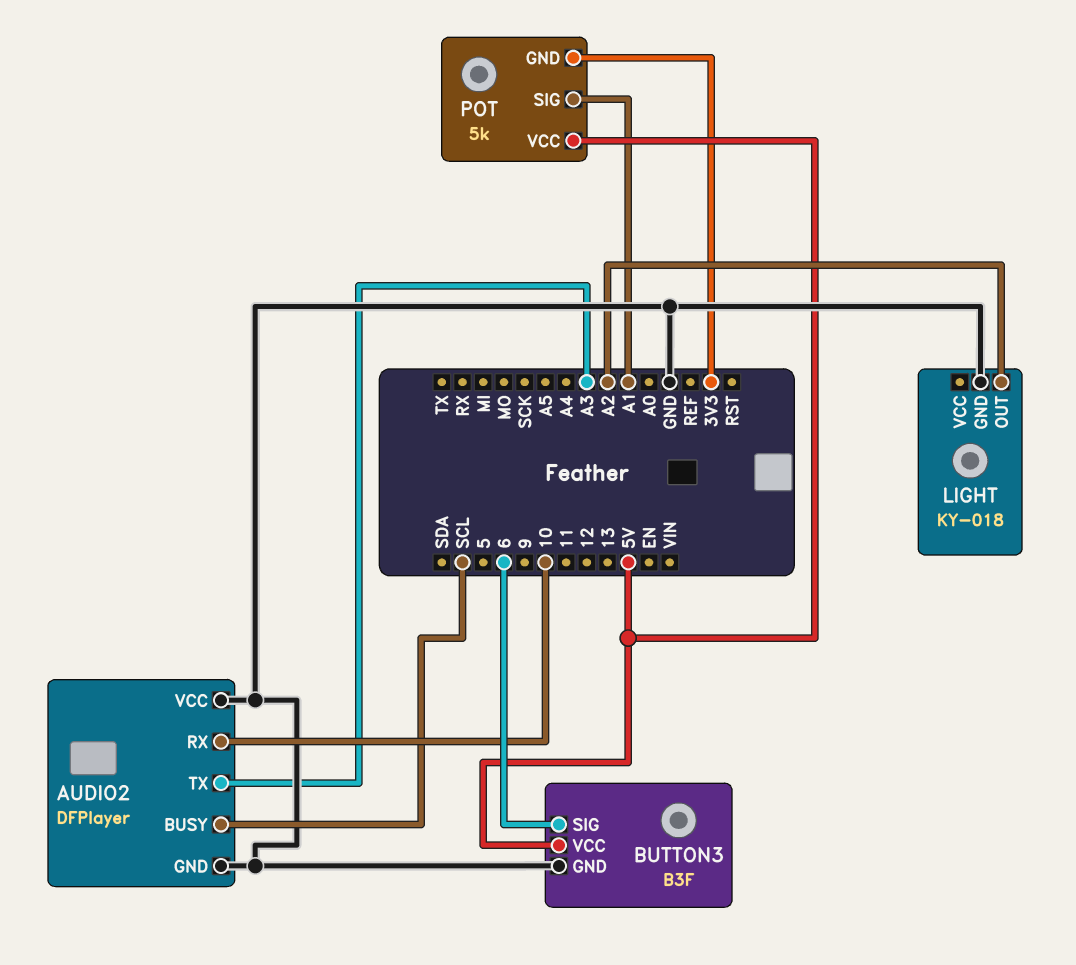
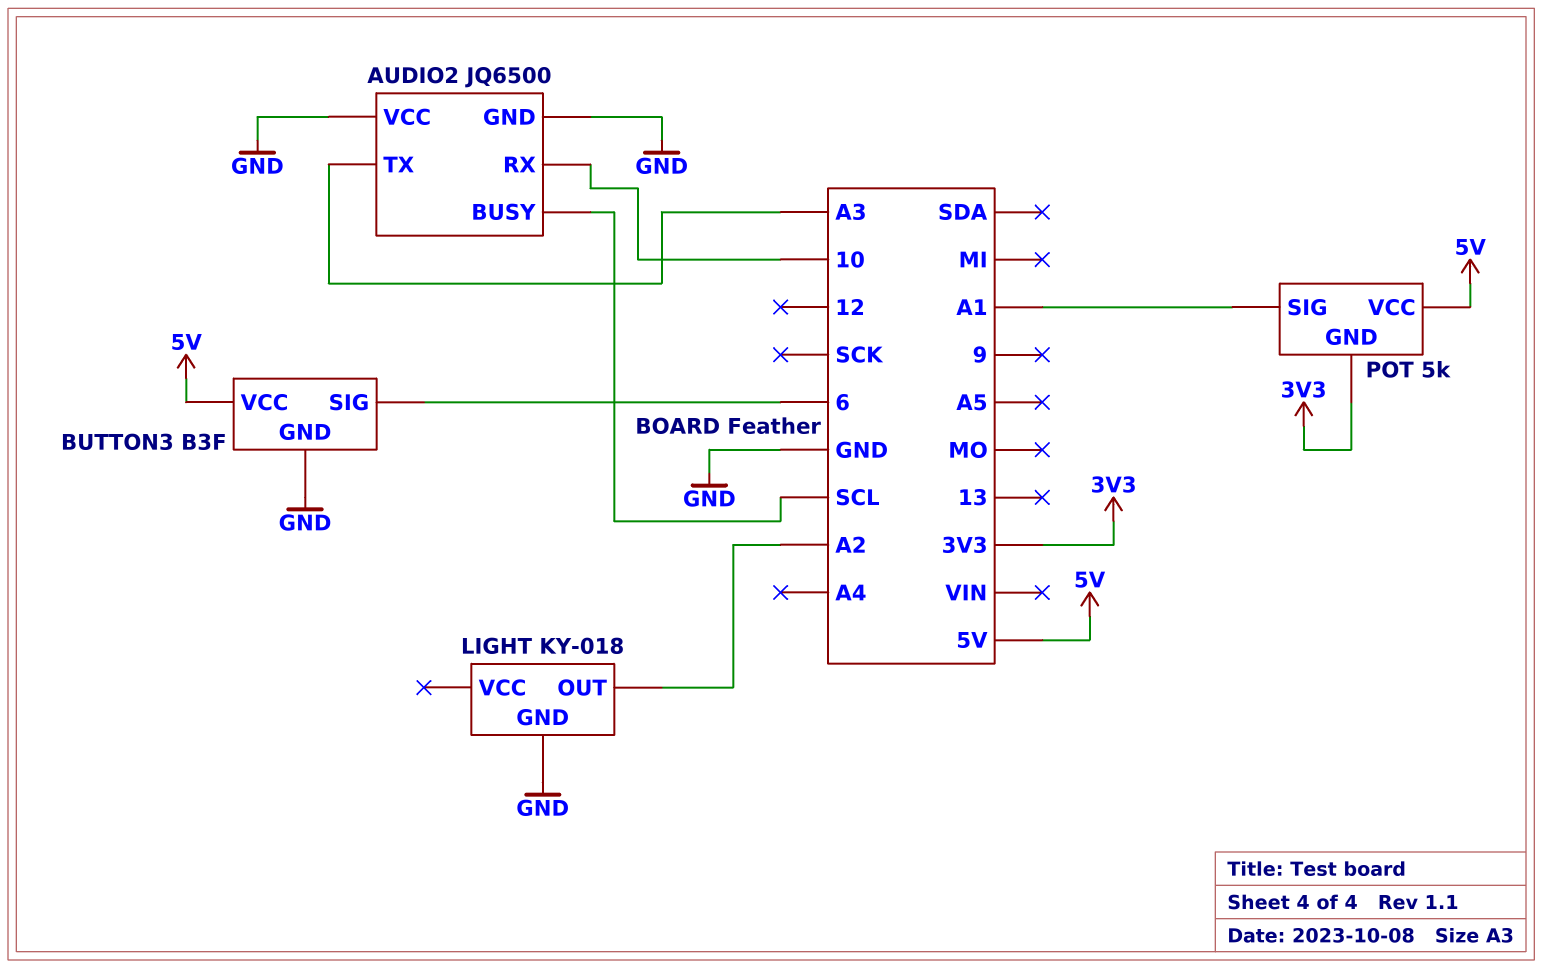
AUDIO2: DFPlayer -> JQ6500

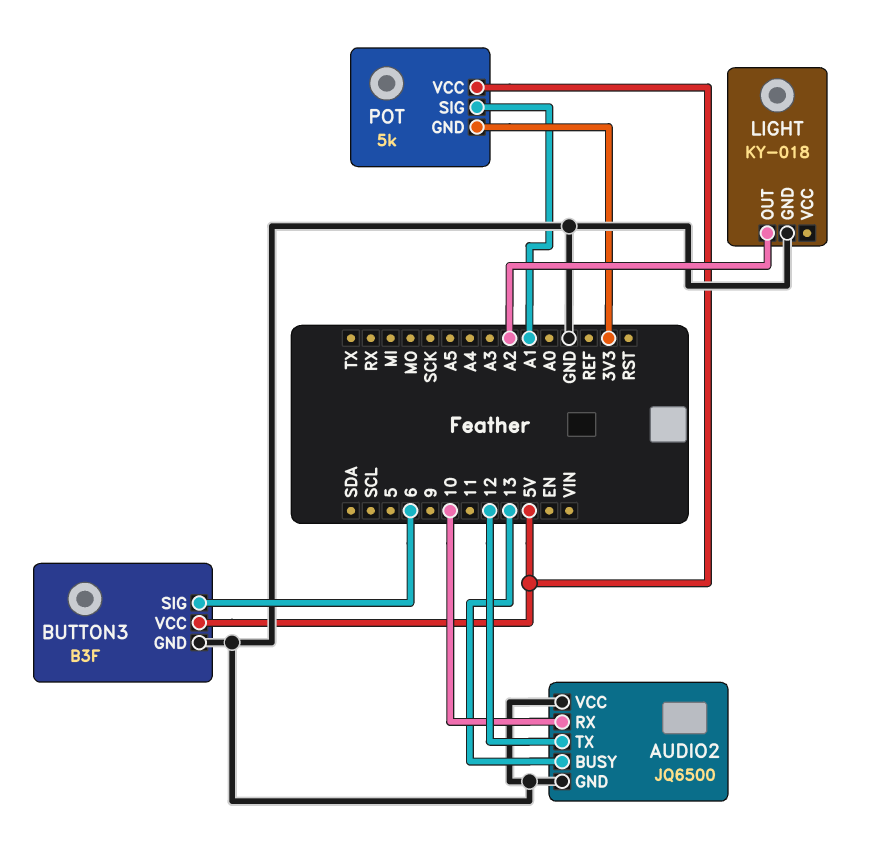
AUDIO2 pin BUSY: SCL -> 13
AUDIO2 pin TX: A3 -> 12

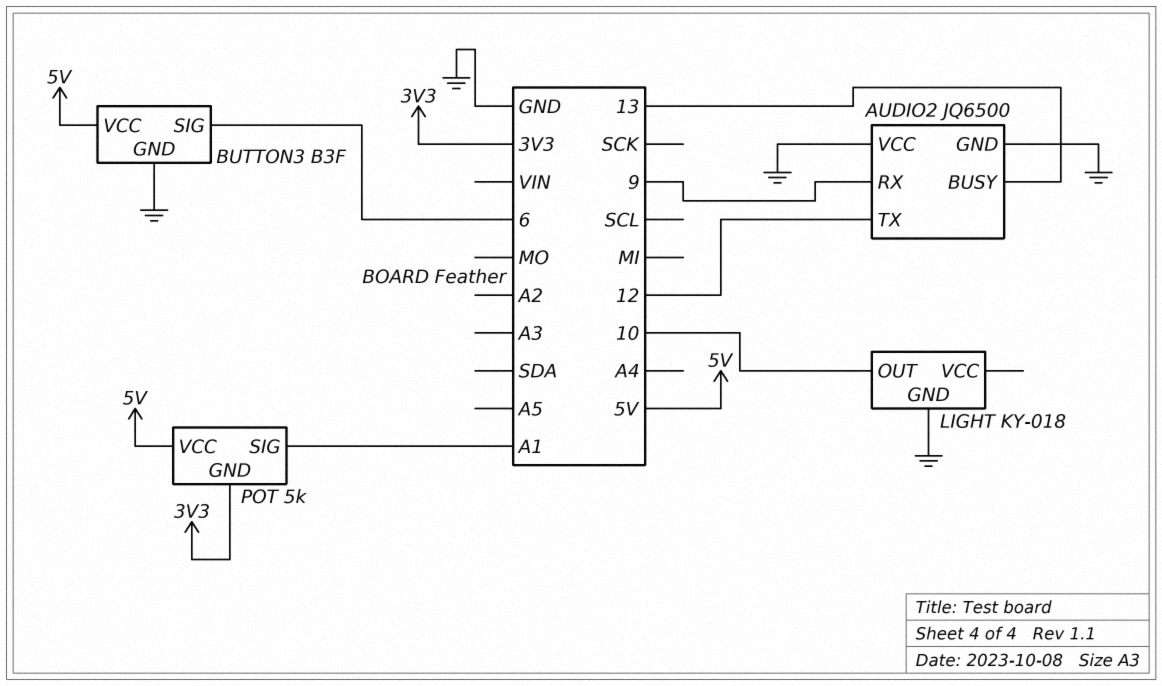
AUDIO2 pin RX: 10 -> 9
LIGHT pin OUT: A2 -> 10

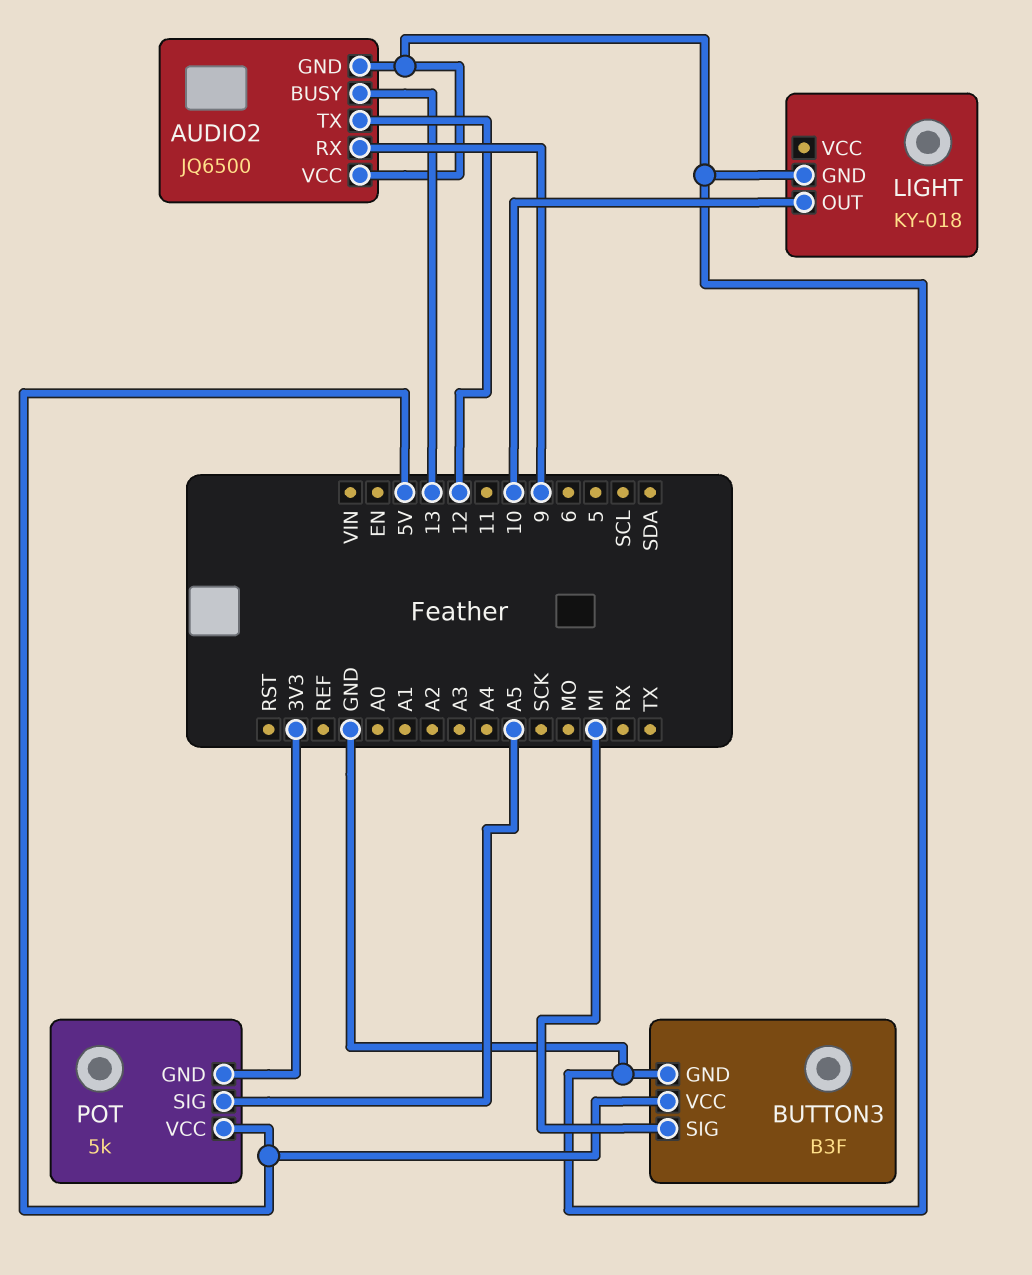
BUTTON3 pin SIG: 6 -> MI
POT pin SIG: A1 -> A5

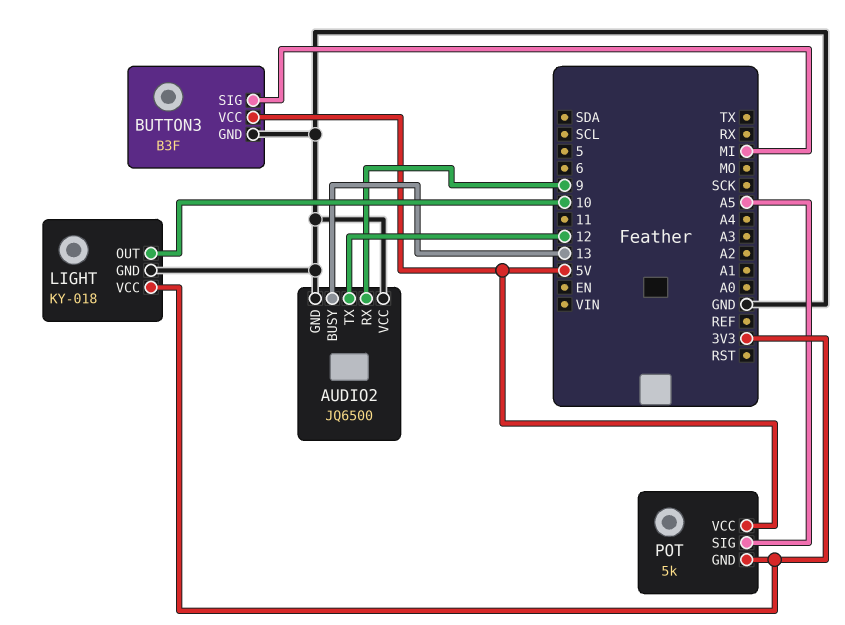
LIGHT pin VCC: none -> 3V3

